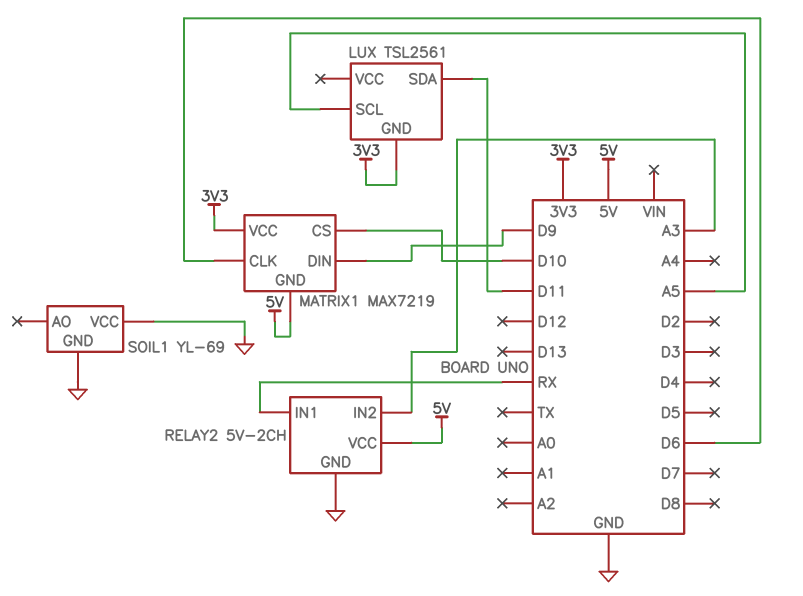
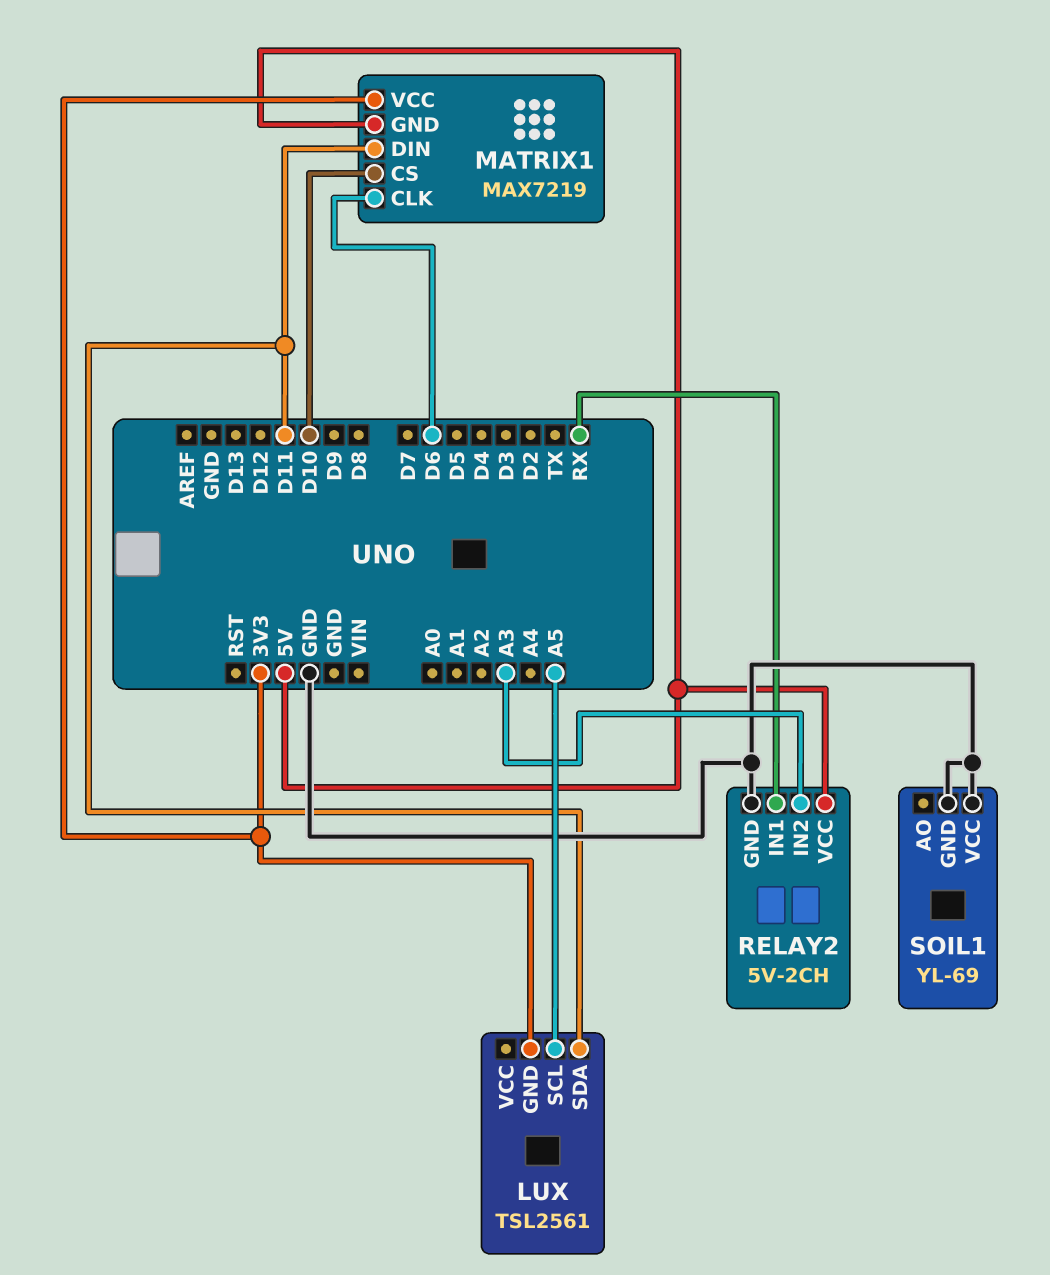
MATRIX1 pin DIN: D9 -> D11

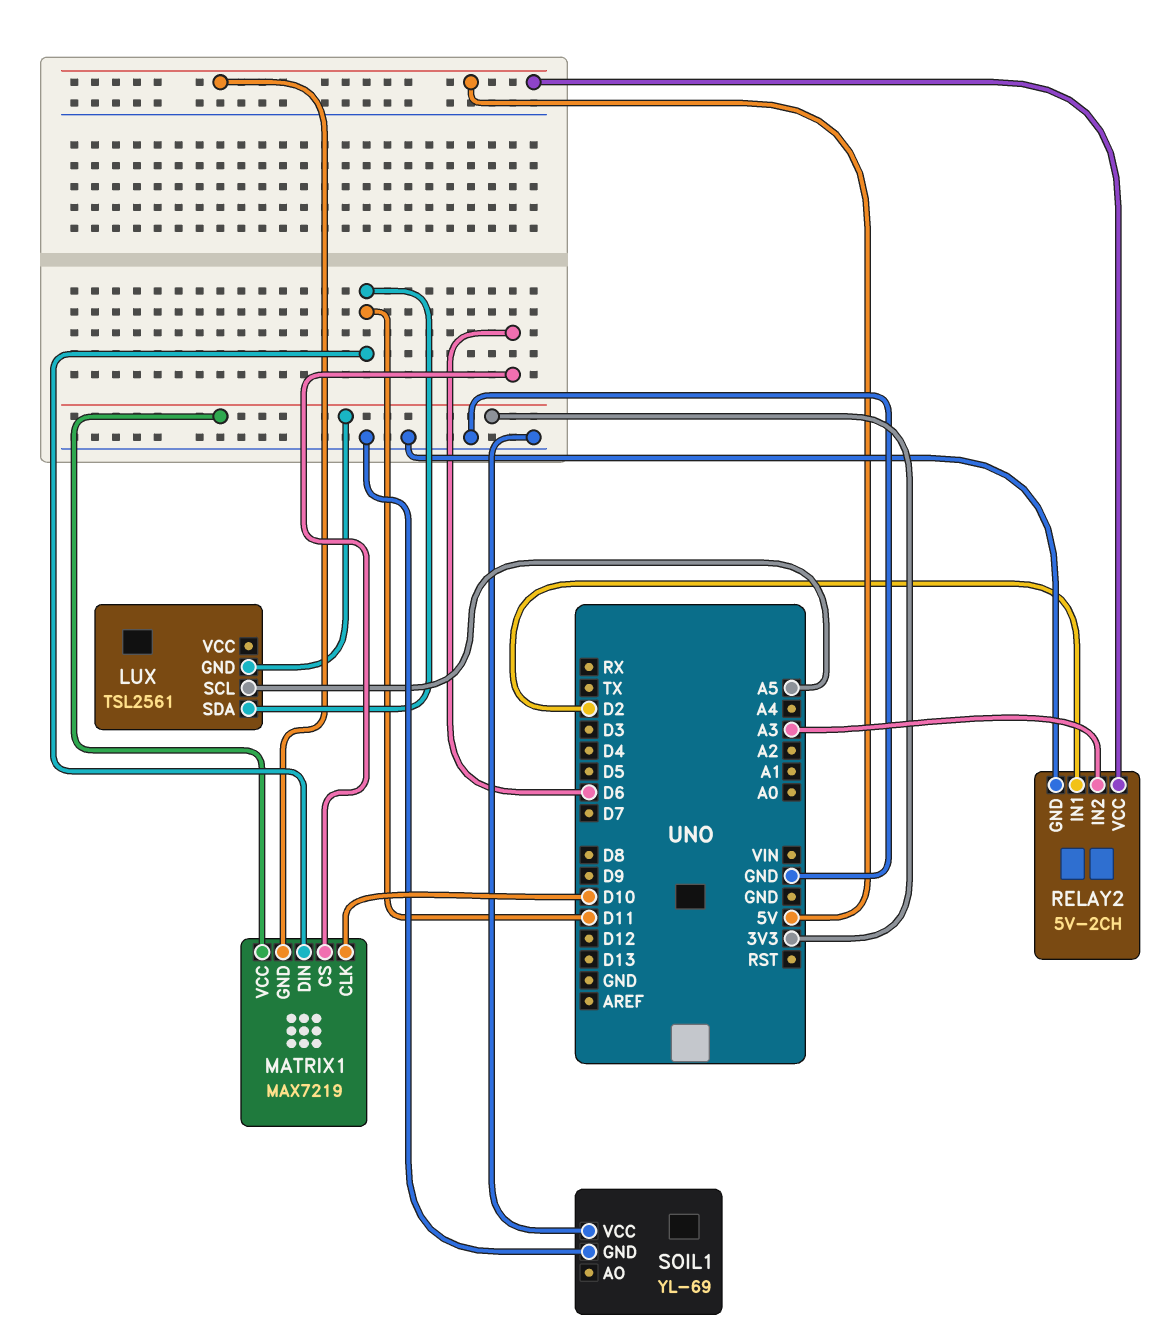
MATRIX1 pin CLK: D6 -> D10
MATRIX1 pin CS: D10 -> D6
RELAY2 pin IN1: RX -> D2

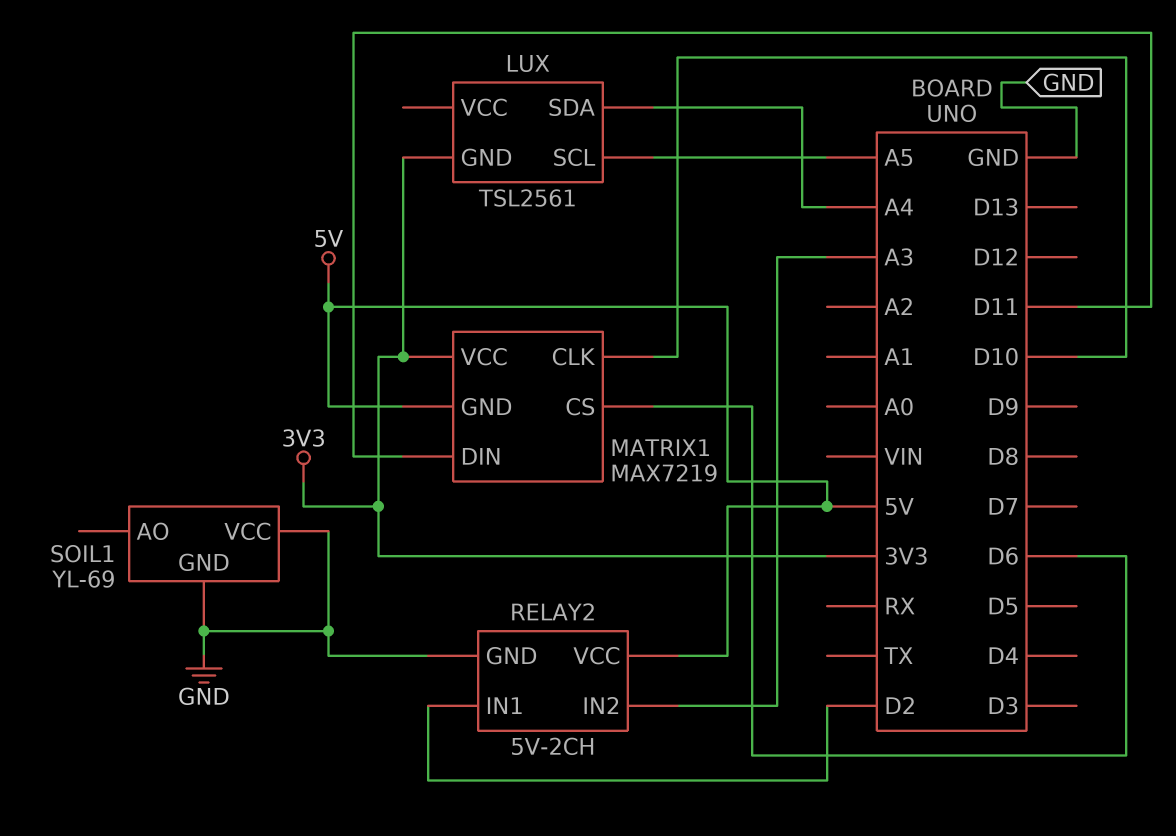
LUX pin SDA: D11 -> A4

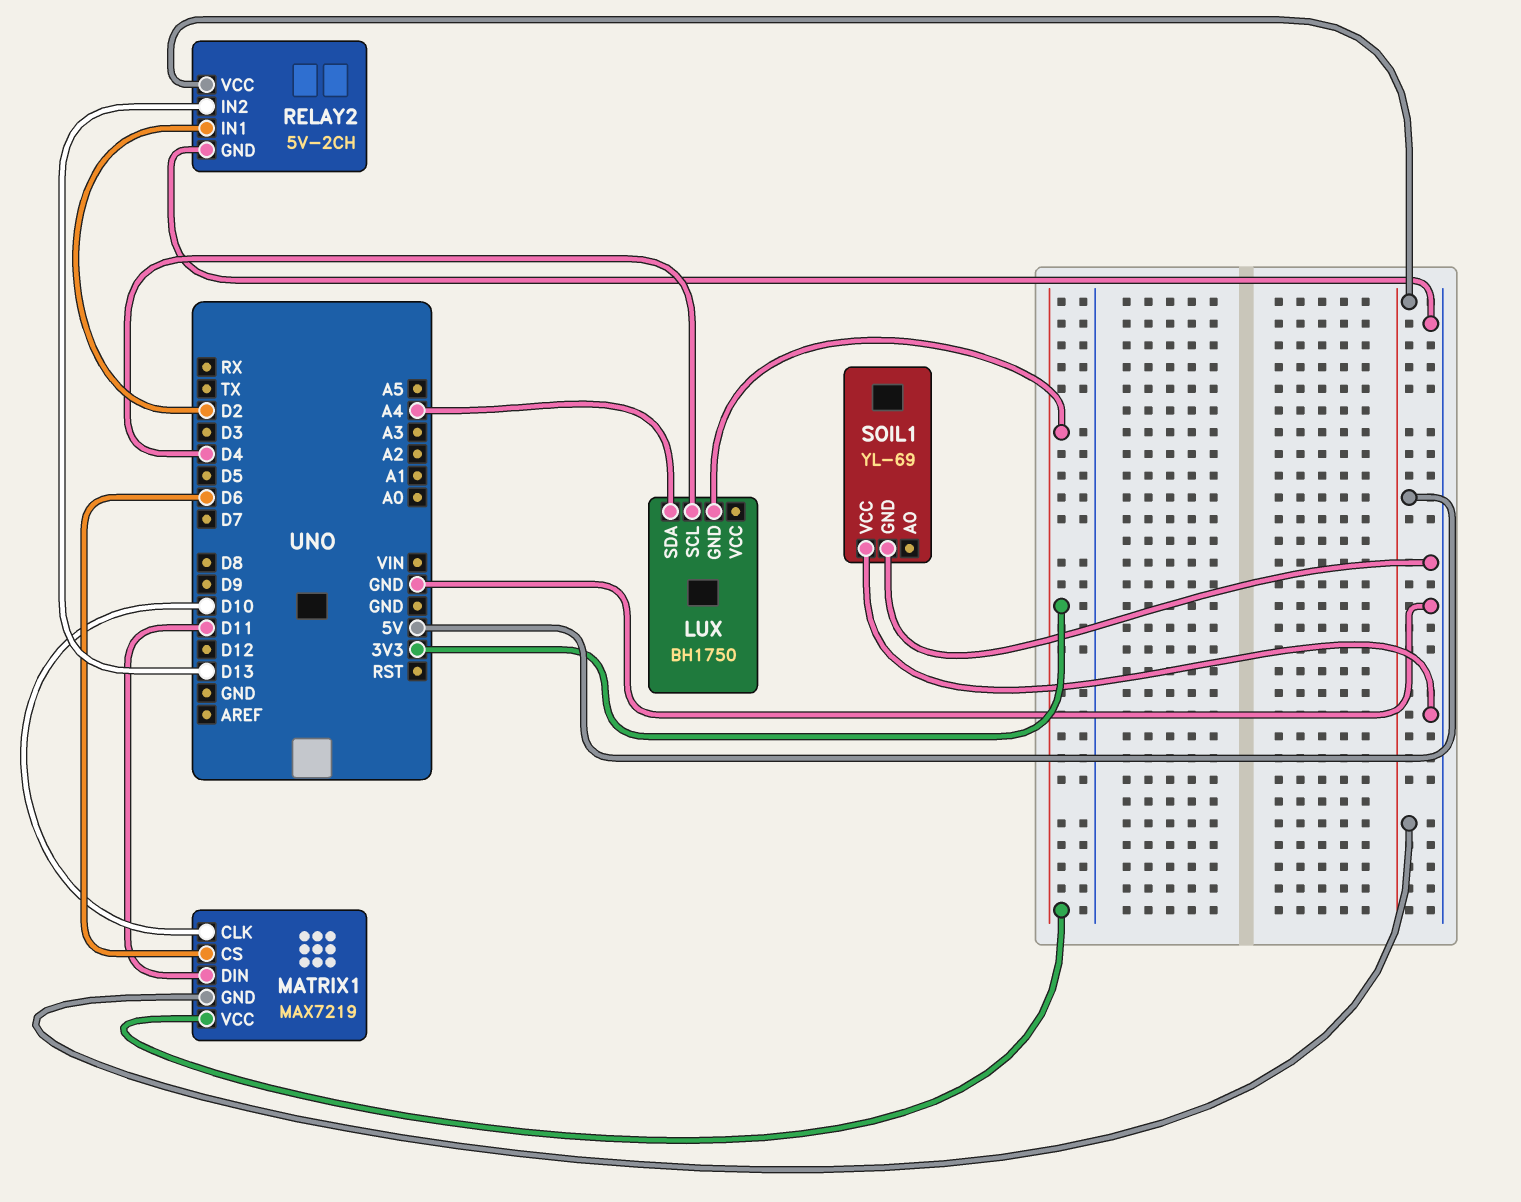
LUX: TSL2561 -> BH1750
LUX pin SCL: A5 -> D4
RELAY2 pin IN2: A3 -> D13

